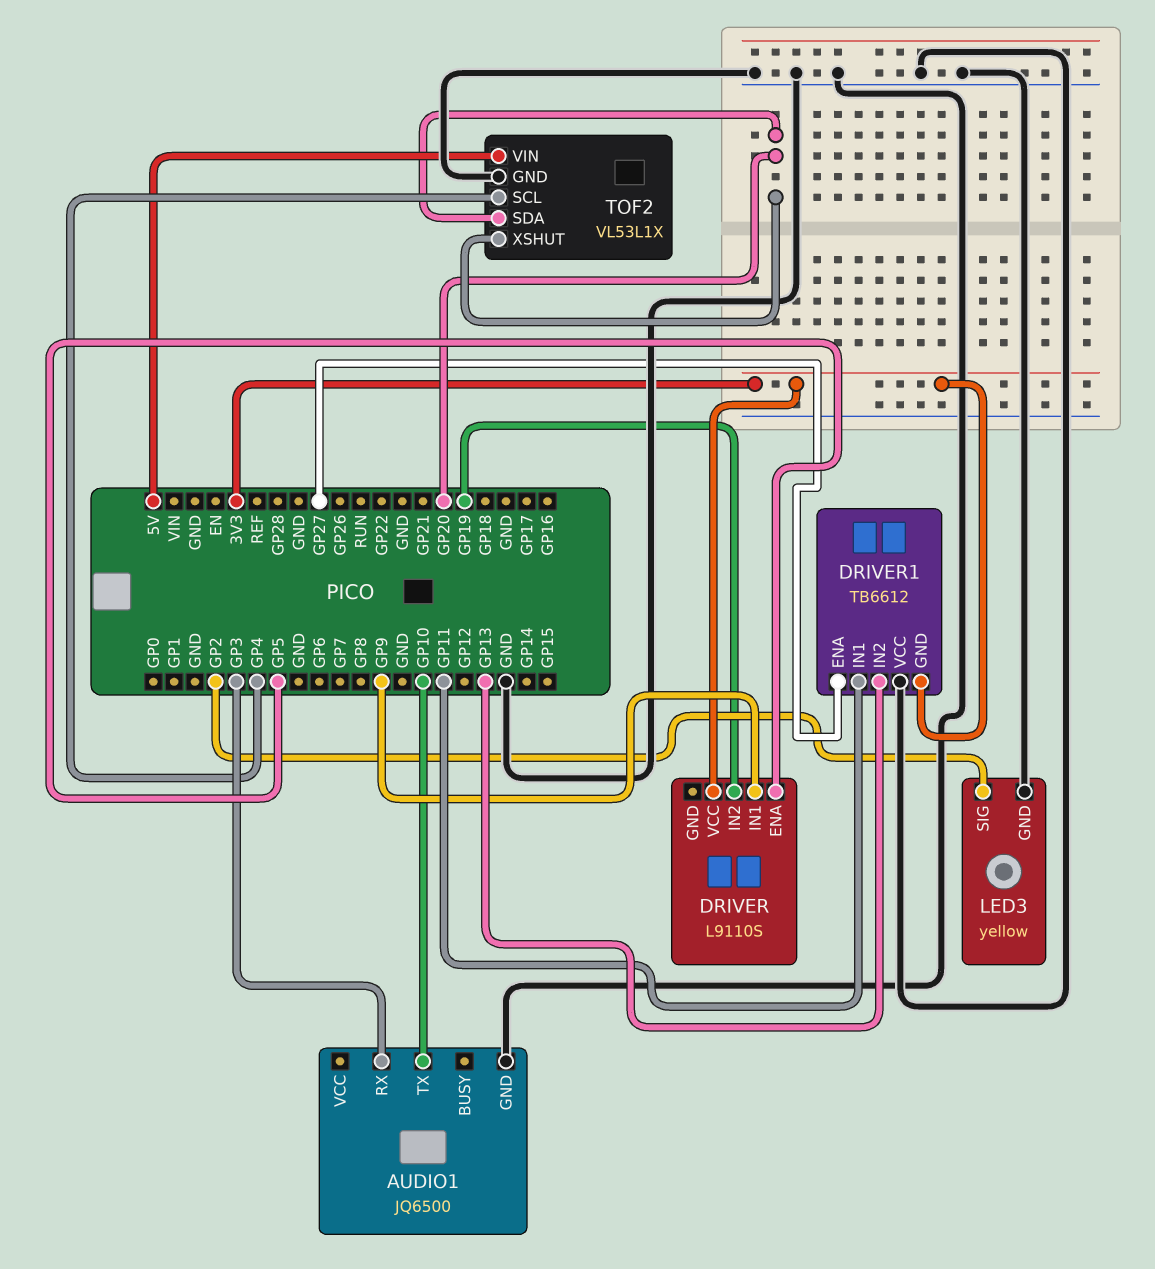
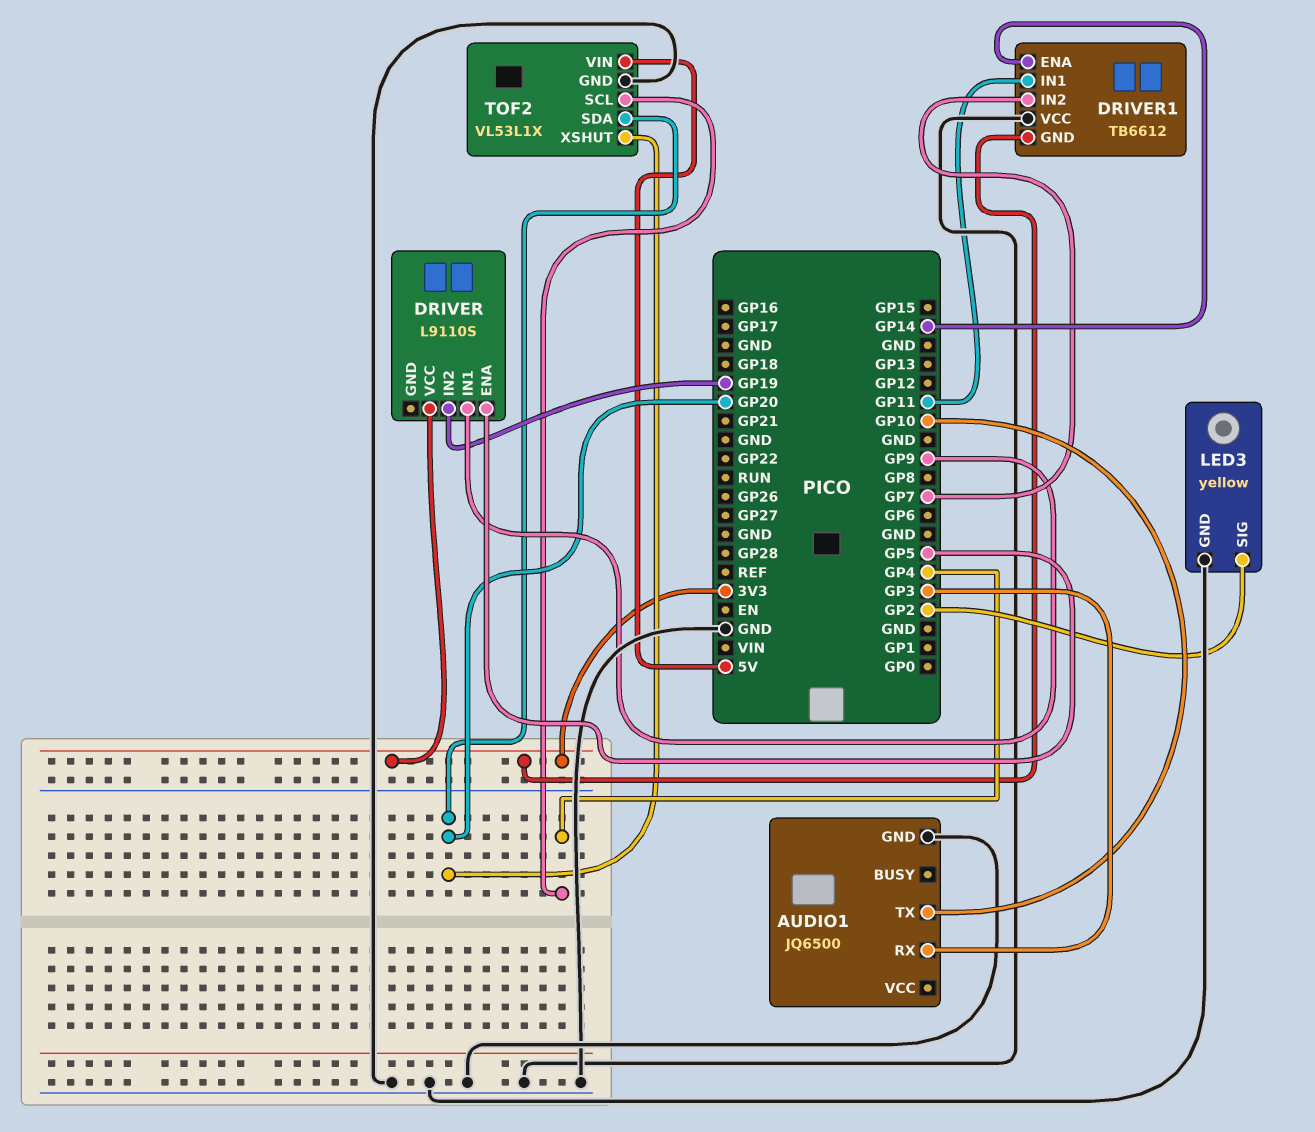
DRIVER1 pin ENA: GP27 -> GP14
DRIVER1 pin IN2: GP13 -> GP7

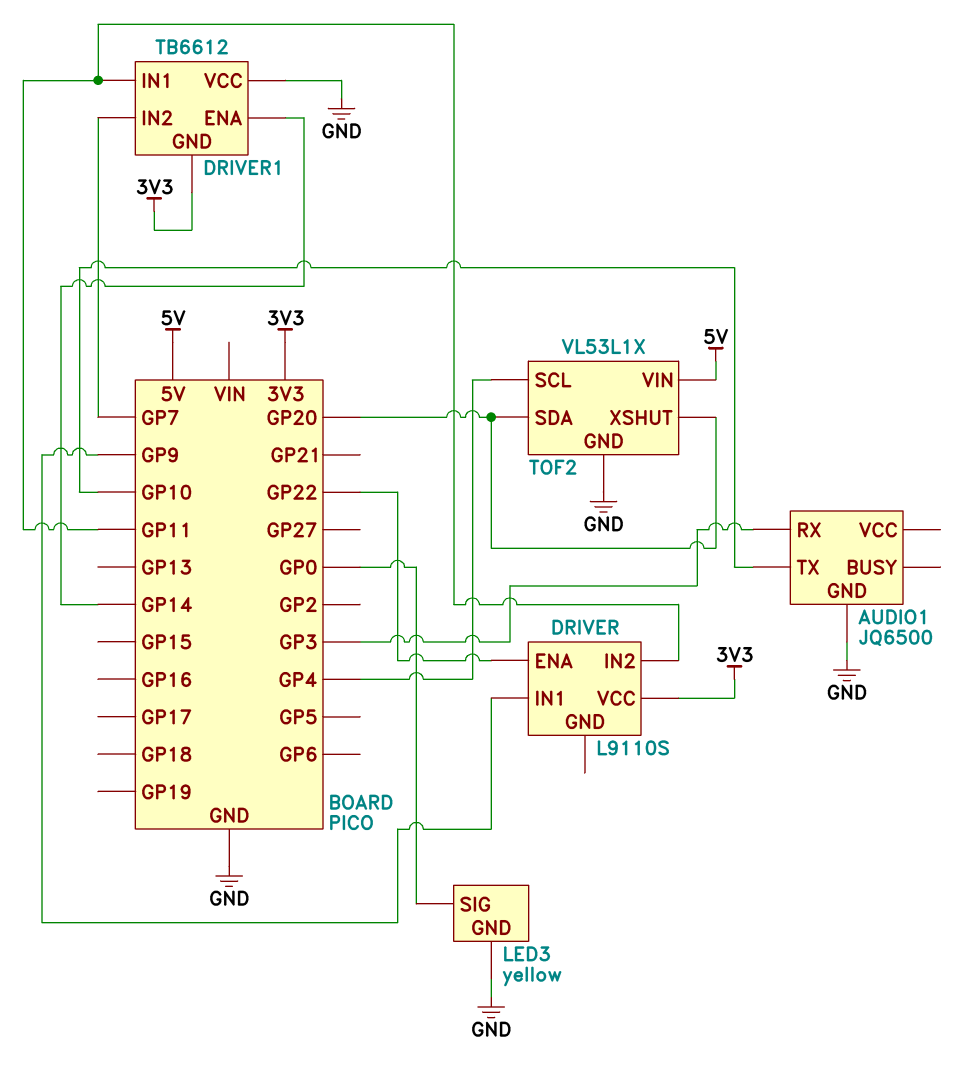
DRIVER pin ENA: GP5 -> GP22
DRIVER pin IN2: GP19 -> GP11
LED3 pin SIG: GP2 -> GP0

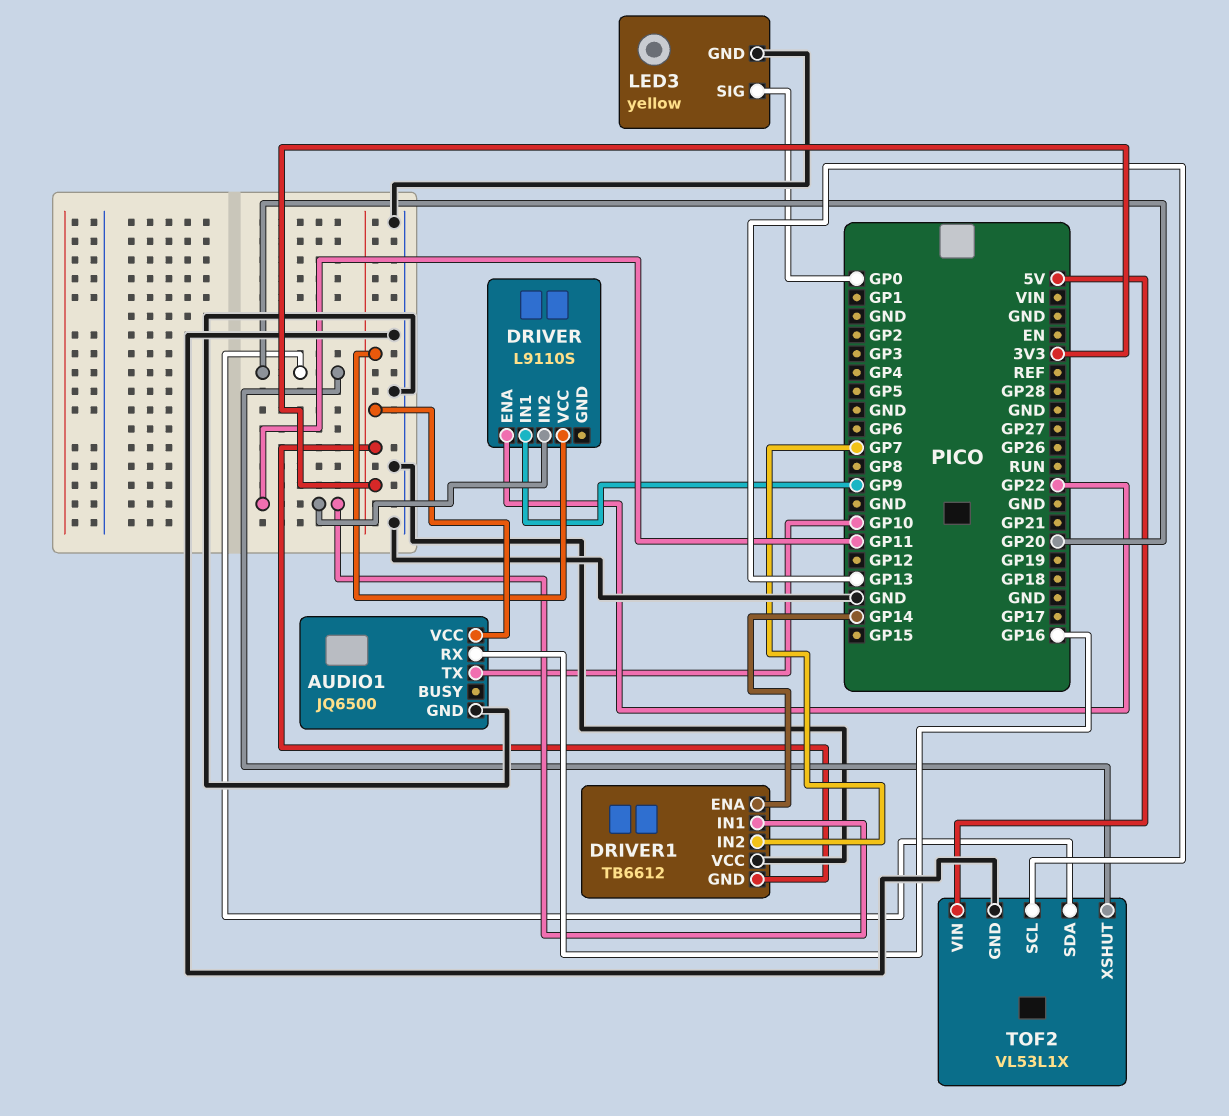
AUDIO1 pin RX: GP3 -> GP16
AUDIO1 pin VCC: none -> 3V3
TOF2 pin SCL: GP4 -> GP13

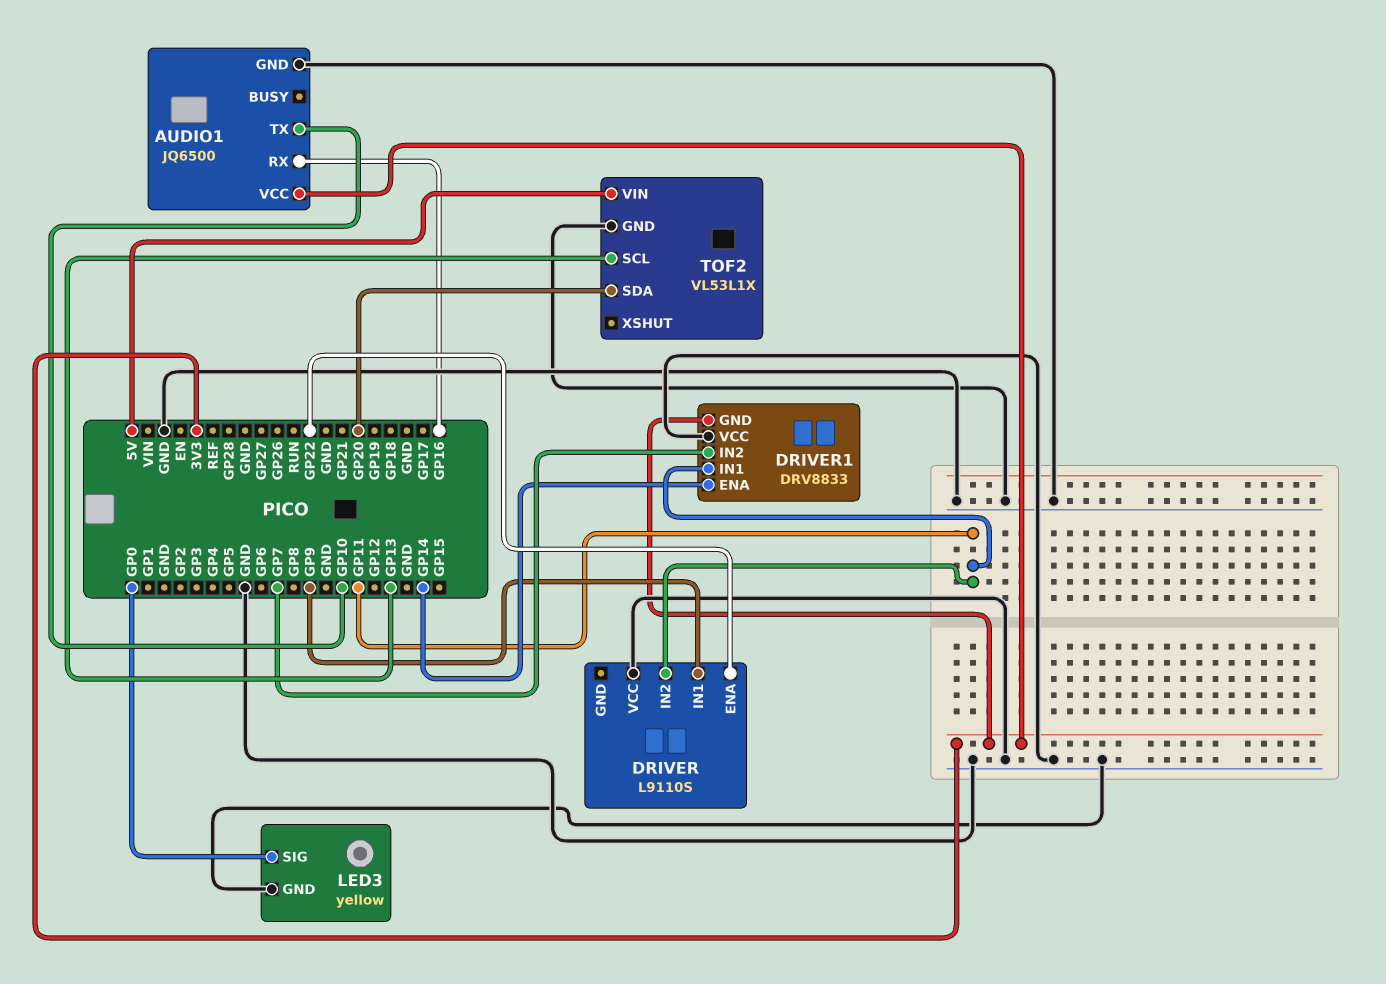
DRIVER pin VCC: 3V3 -> GND
DRIVER1: TB6612 -> DRV8833
TOF2 pin XSHUT: GP20 -> none

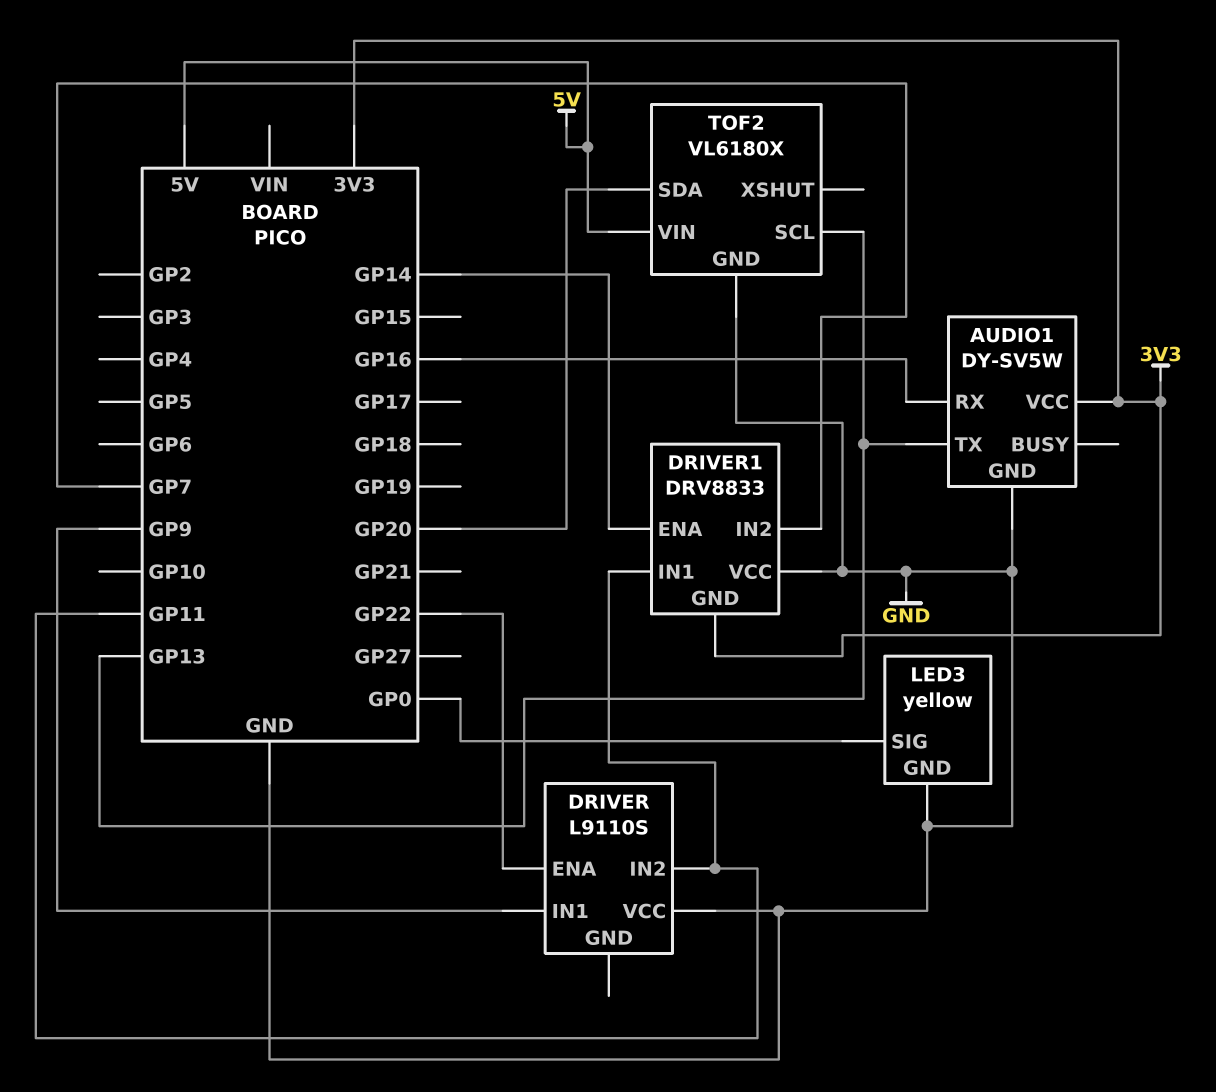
AUDIO1: JQ6500 -> DY-SV5W
AUDIO1 pin TX: GP10 -> GP13
TOF2: VL53L1X -> VL6180X

